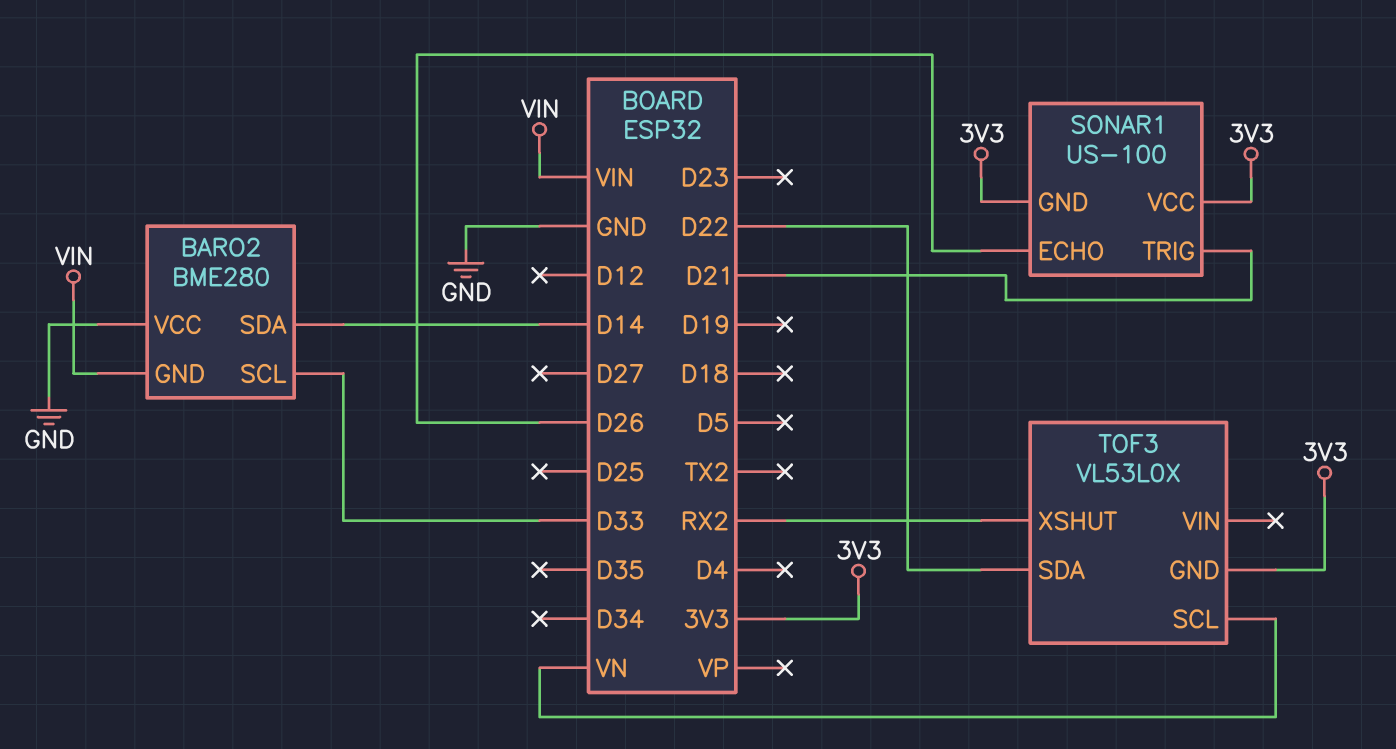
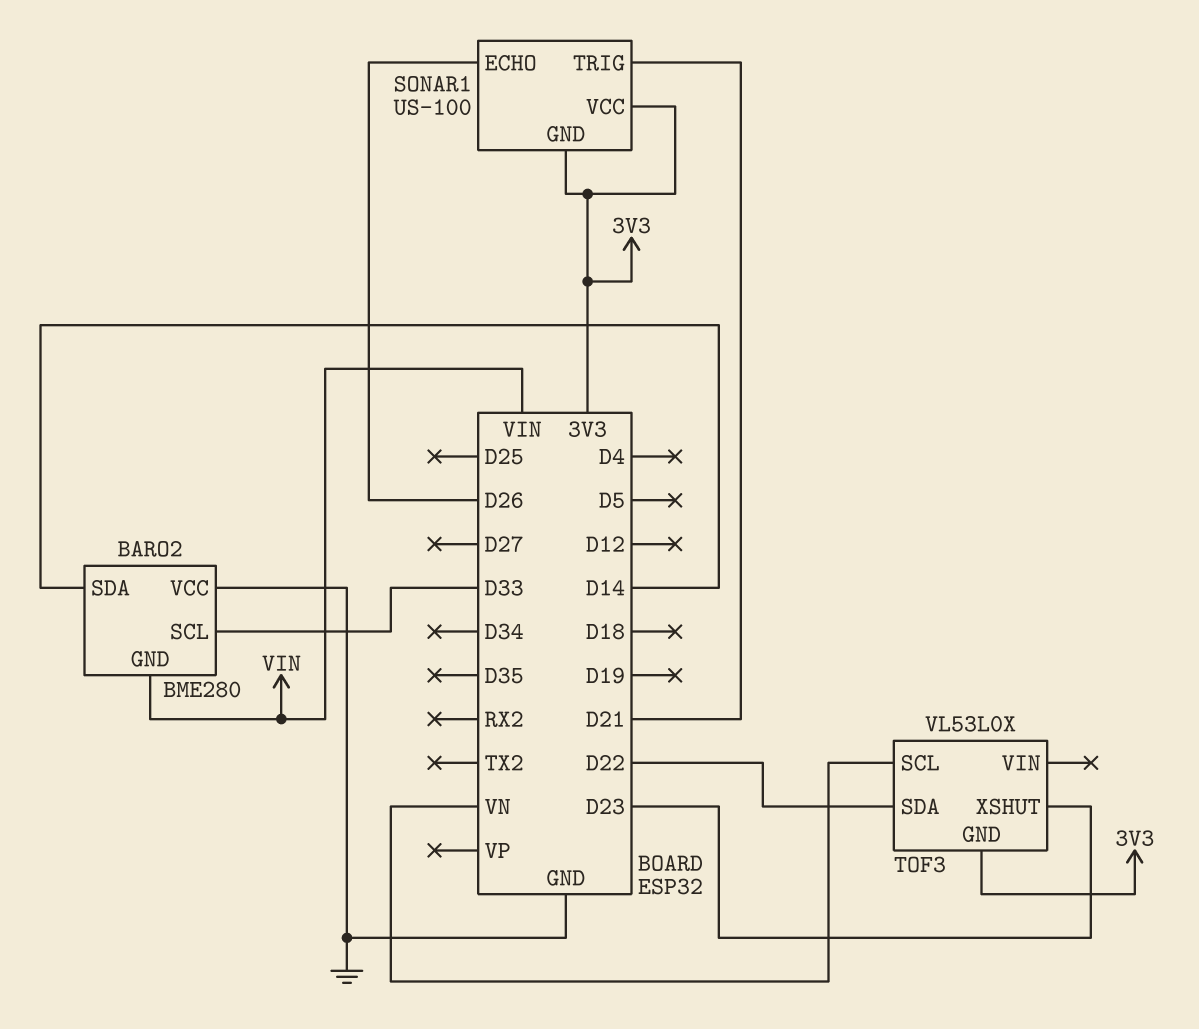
TOF3 pin XSHUT: RX2 -> D23

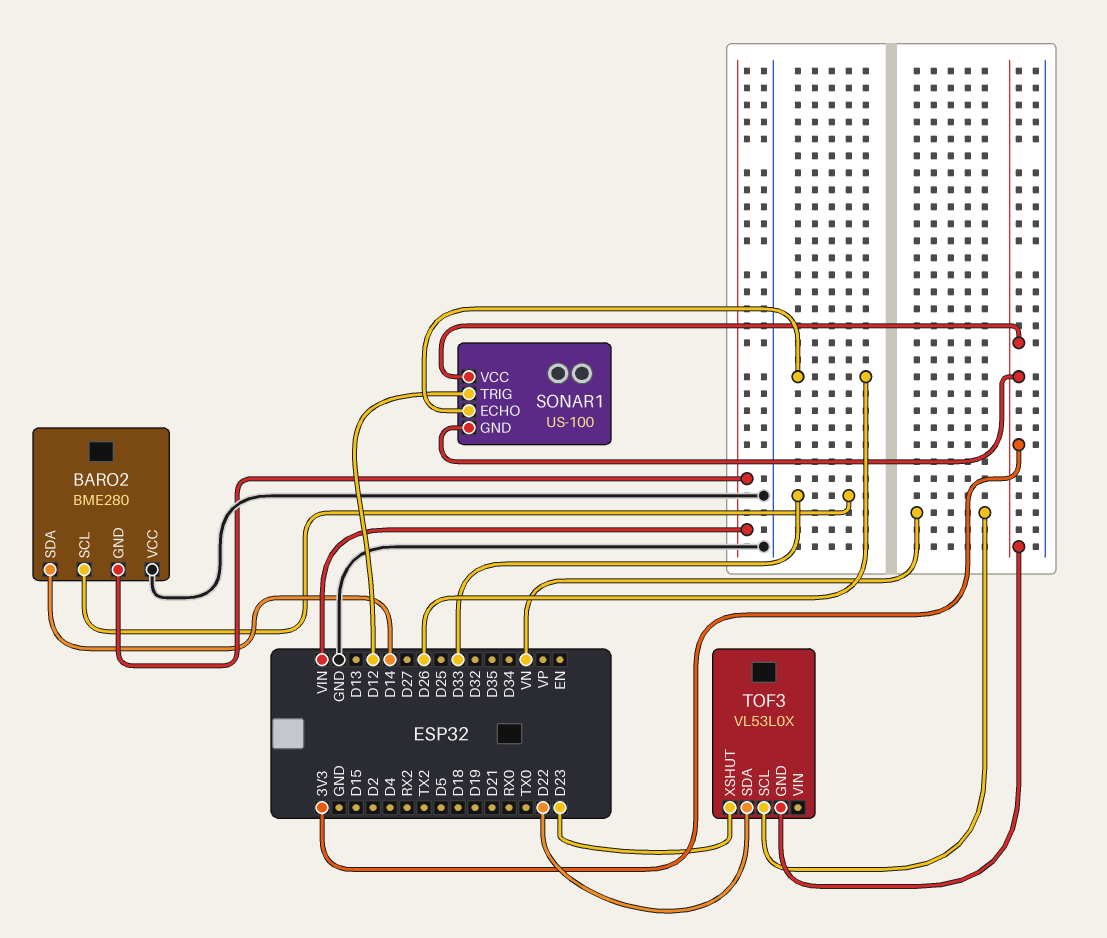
SONAR1 pin TRIG: D21 -> D12

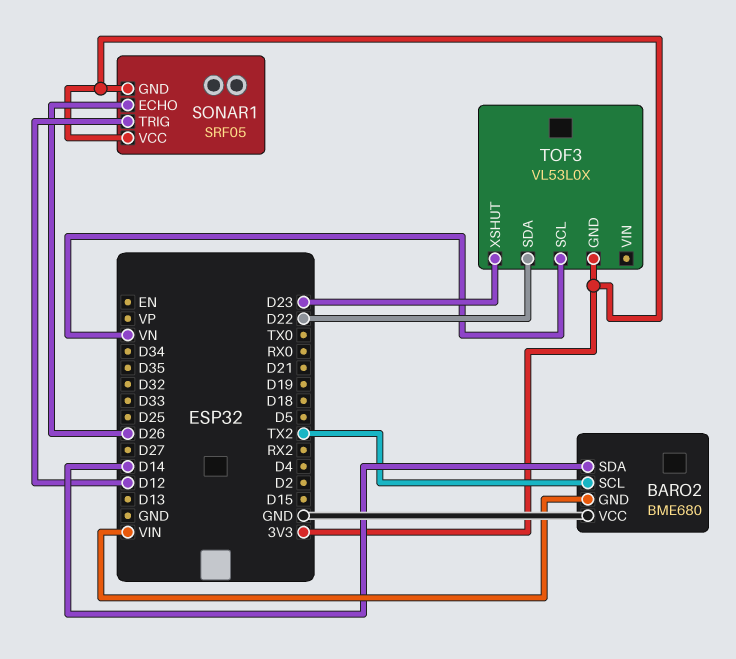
BARO2: BME280 -> BME680
BARO2 pin SCL: D33 -> TX2
SONAR1: US-100 -> SRF05

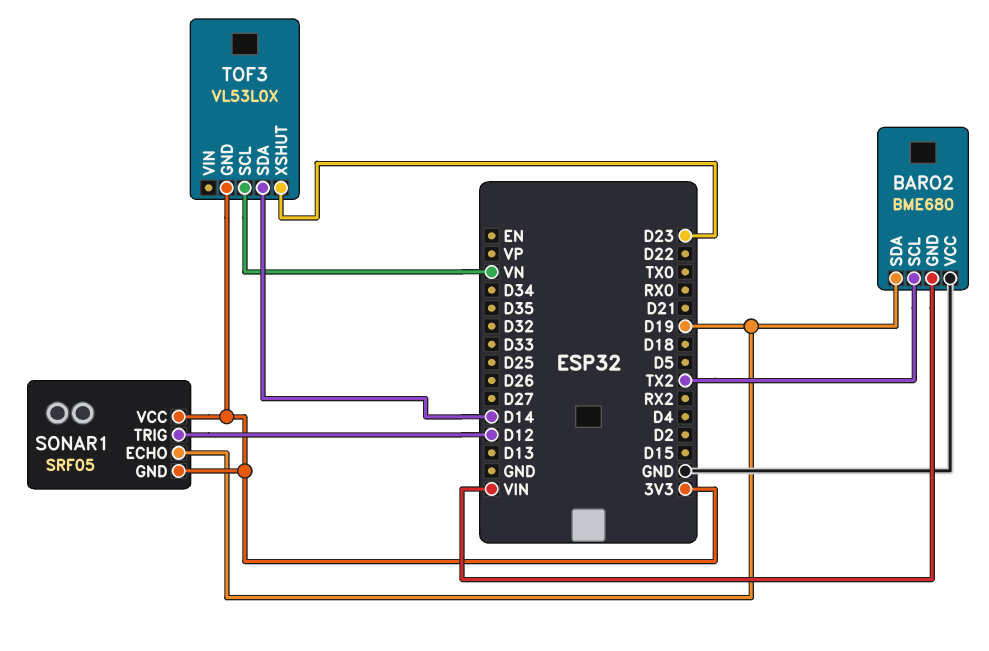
BARO2 pin SDA: D14 -> D19
SONAR1 pin ECHO: D26 -> D19
TOF3 pin SDA: D22 -> D14

